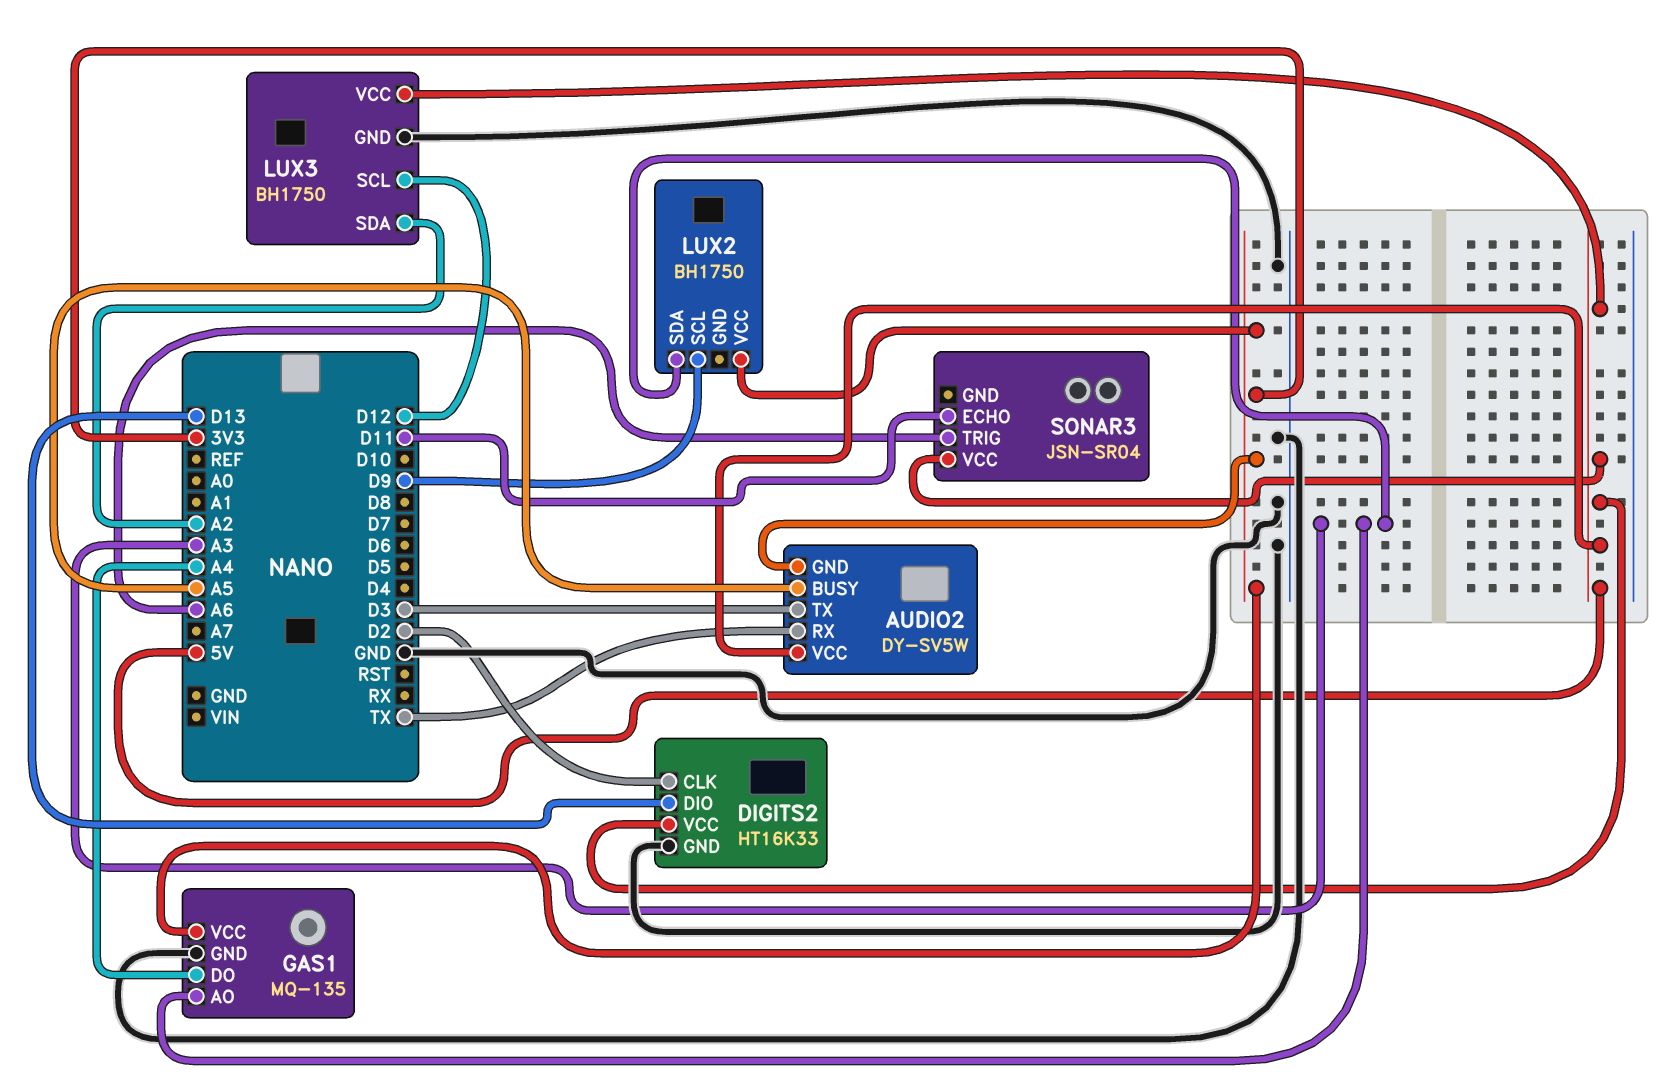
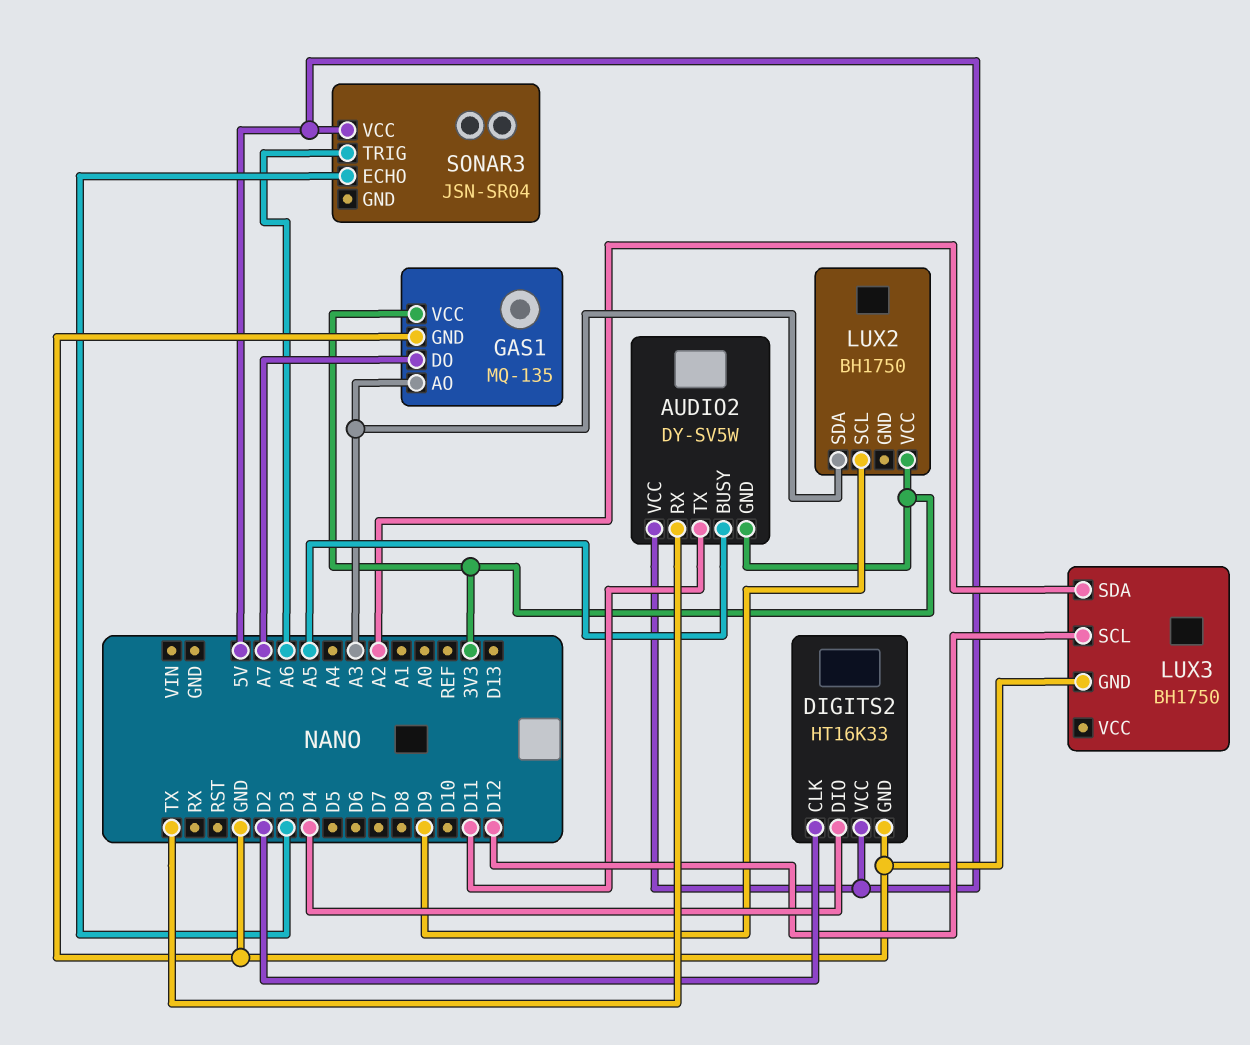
AUDIO2 pin TX: D3 -> D11
DIGITS2 pin DIO: D13 -> D4
GAS1 pin DO: A4 -> A7
LUX3 pin VCC: 5V -> none
SONAR3 pin ECHO: D11 -> D3

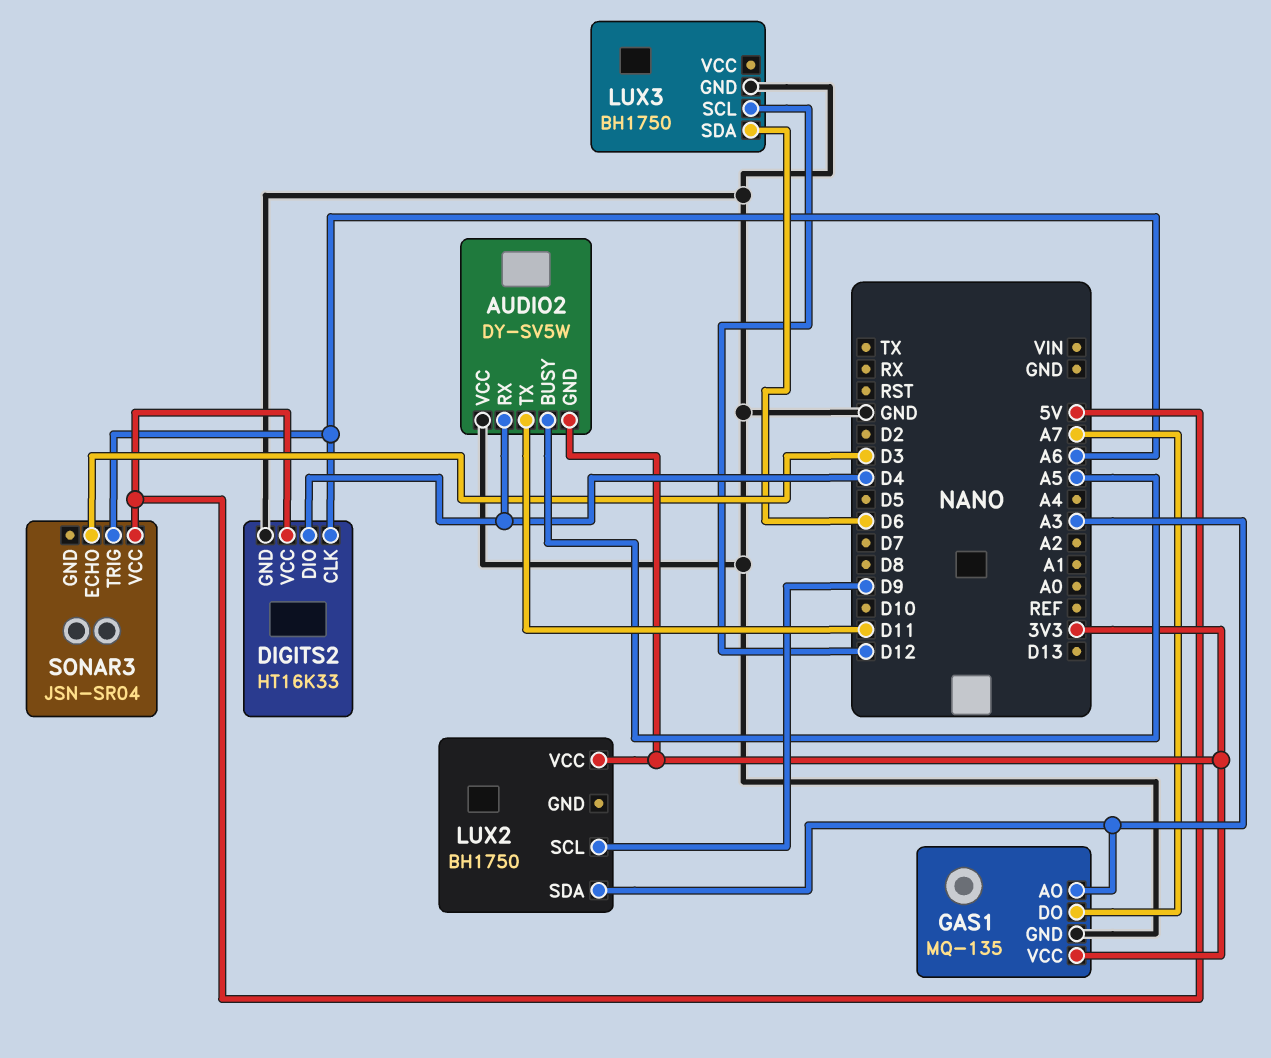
AUDIO2 pin RX: TX -> D4
AUDIO2 pin VCC: 5V -> GND
DIGITS2 pin CLK: D2 -> A6
LUX3 pin SDA: A2 -> D6

